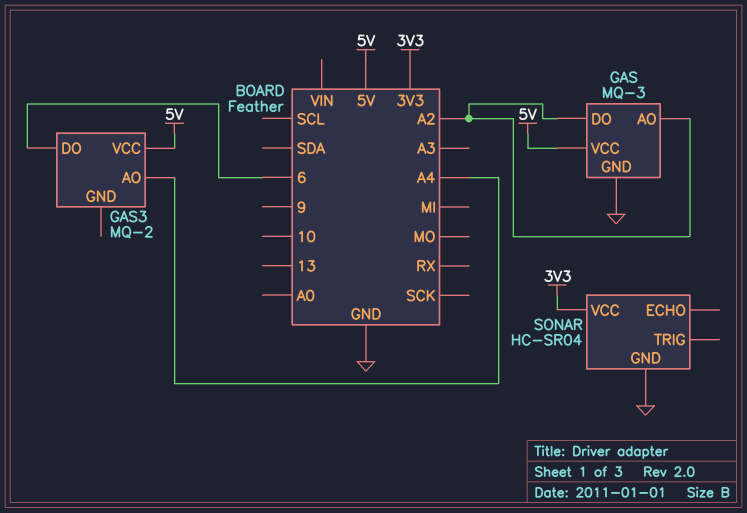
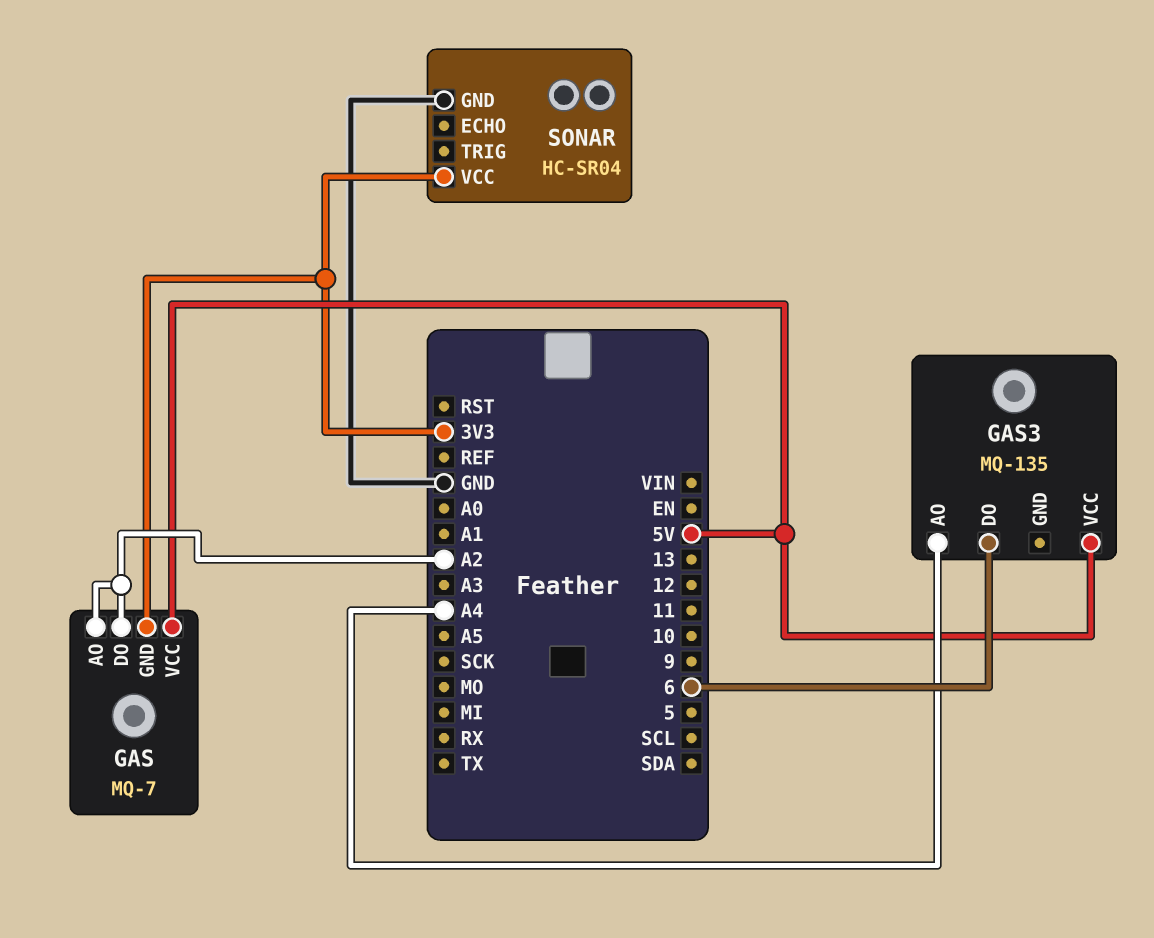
GAS: MQ-3 -> MQ-7
GAS pin GND: GND -> 3V3
GAS3: MQ-2 -> MQ-135

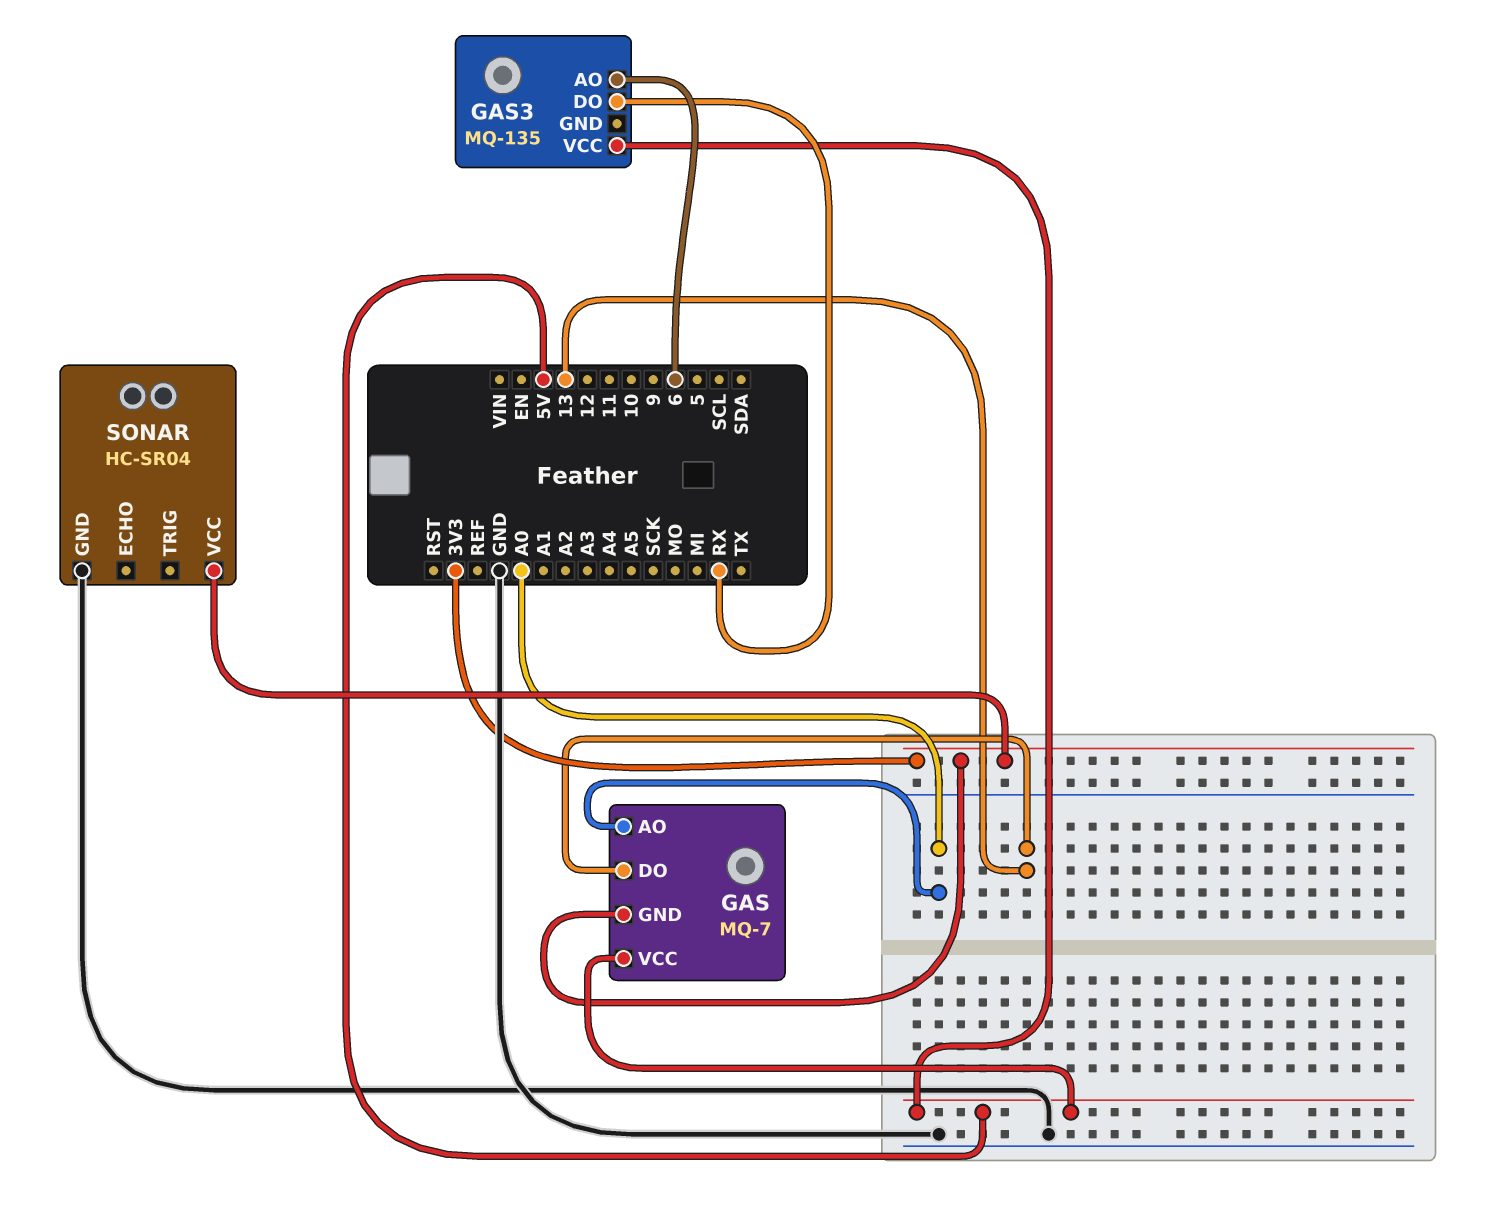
GAS pin AO: A2 -> A0
GAS pin DO: A2 -> 13
GAS3 pin AO: A4 -> 6
GAS3 pin DO: 6 -> RX

